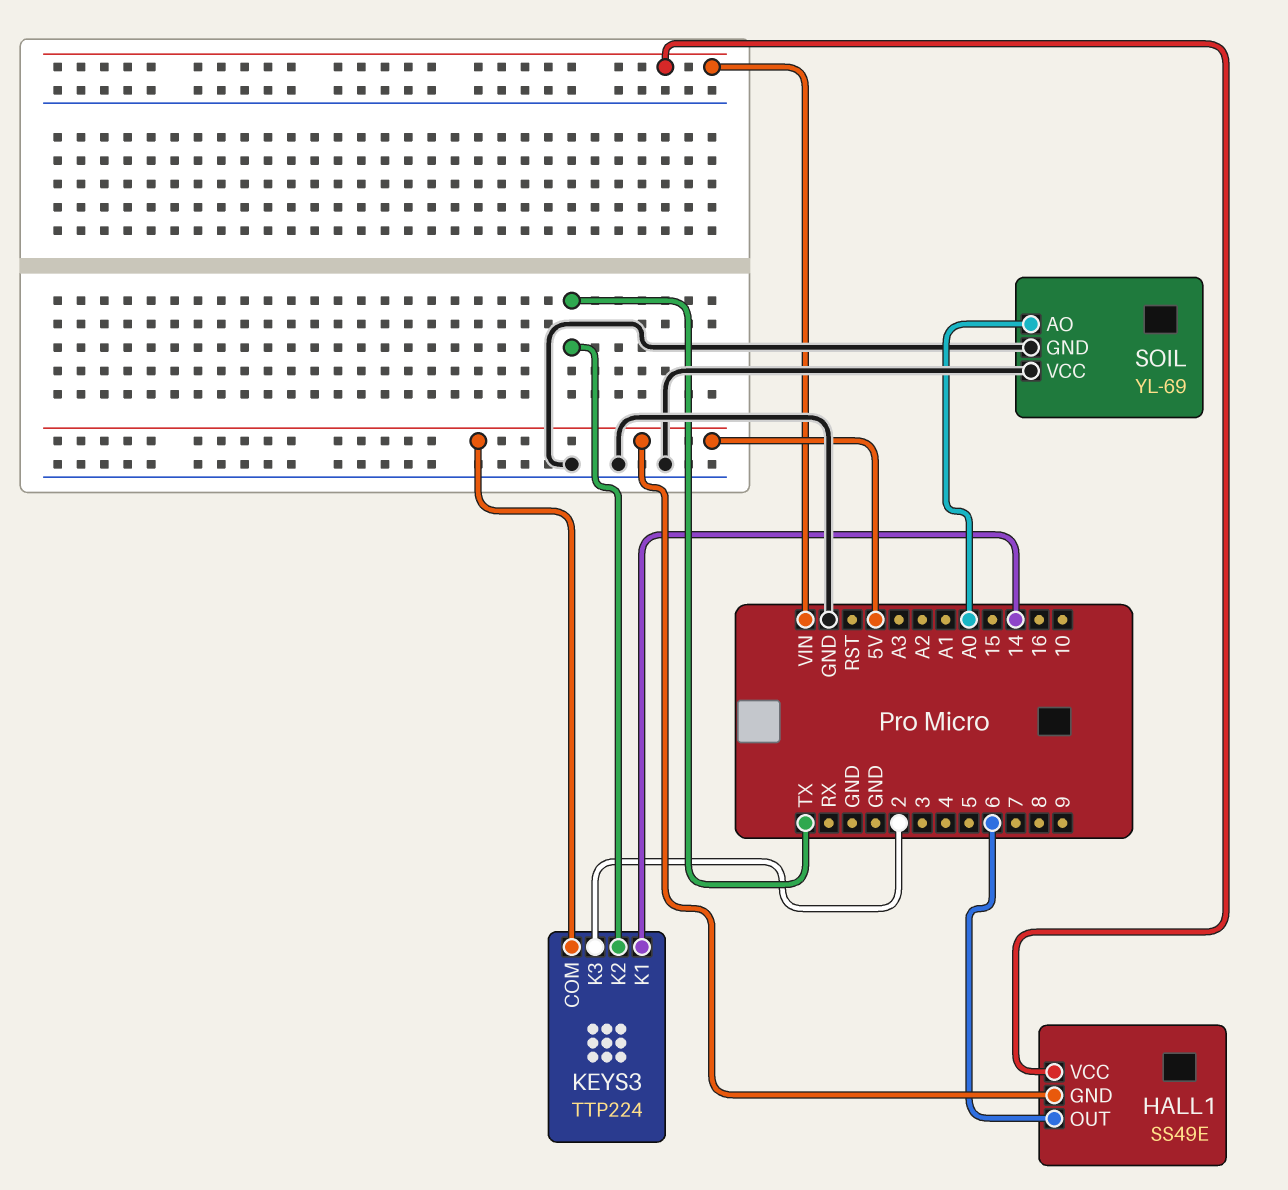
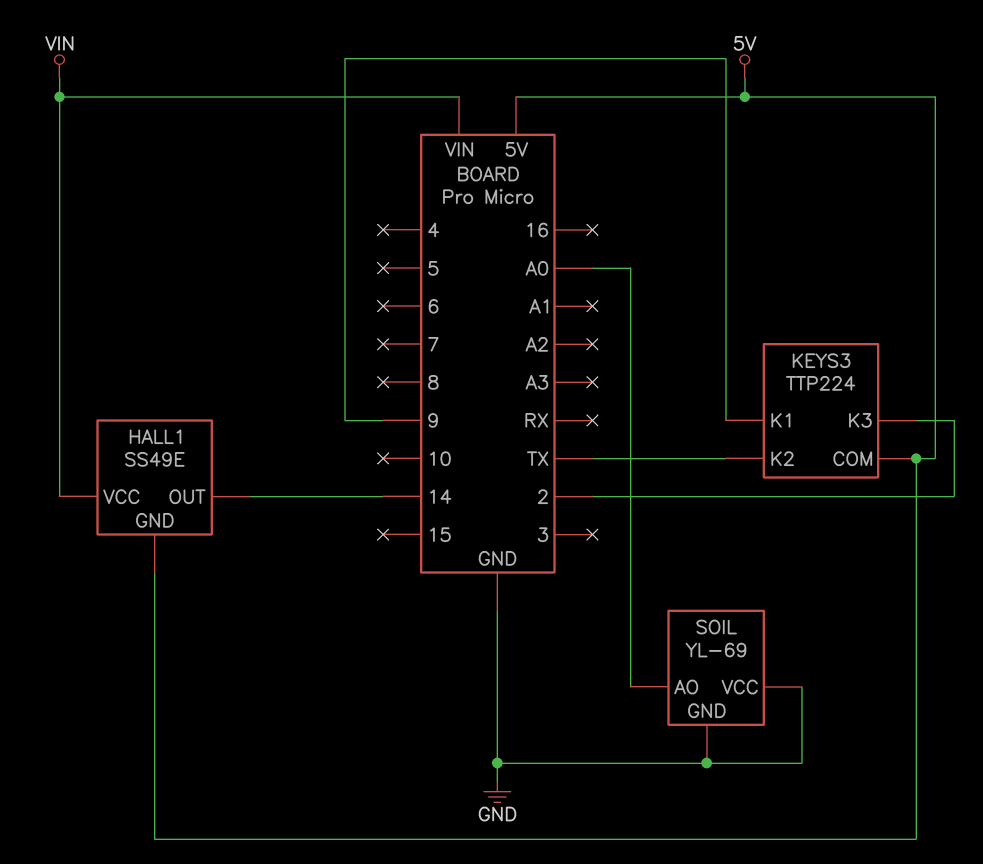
HALL1 pin OUT: 6 -> 14
KEYS3 pin K1: 14 -> 9

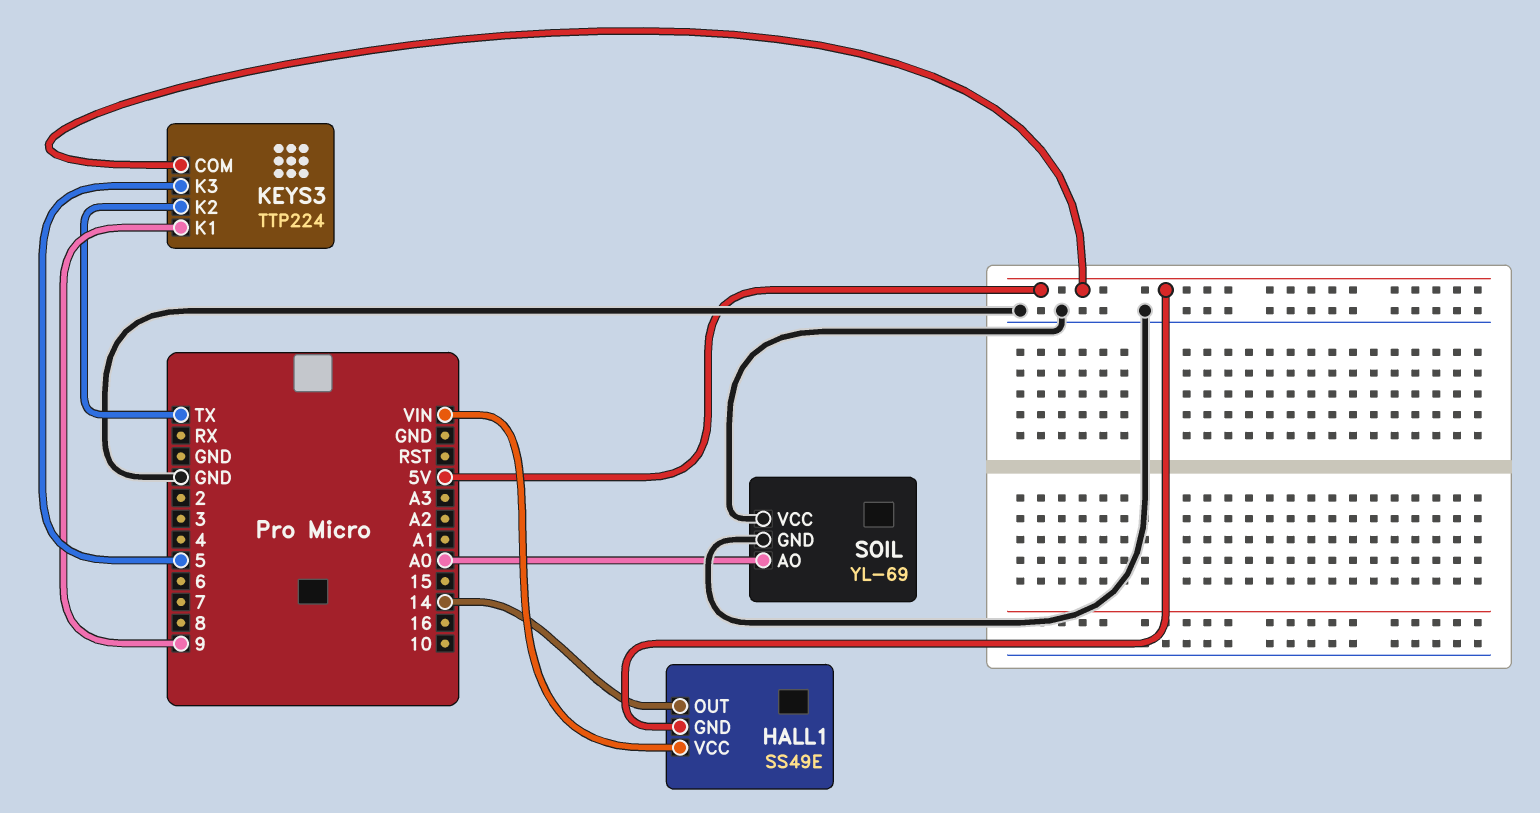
KEYS3 pin K3: 2 -> 5

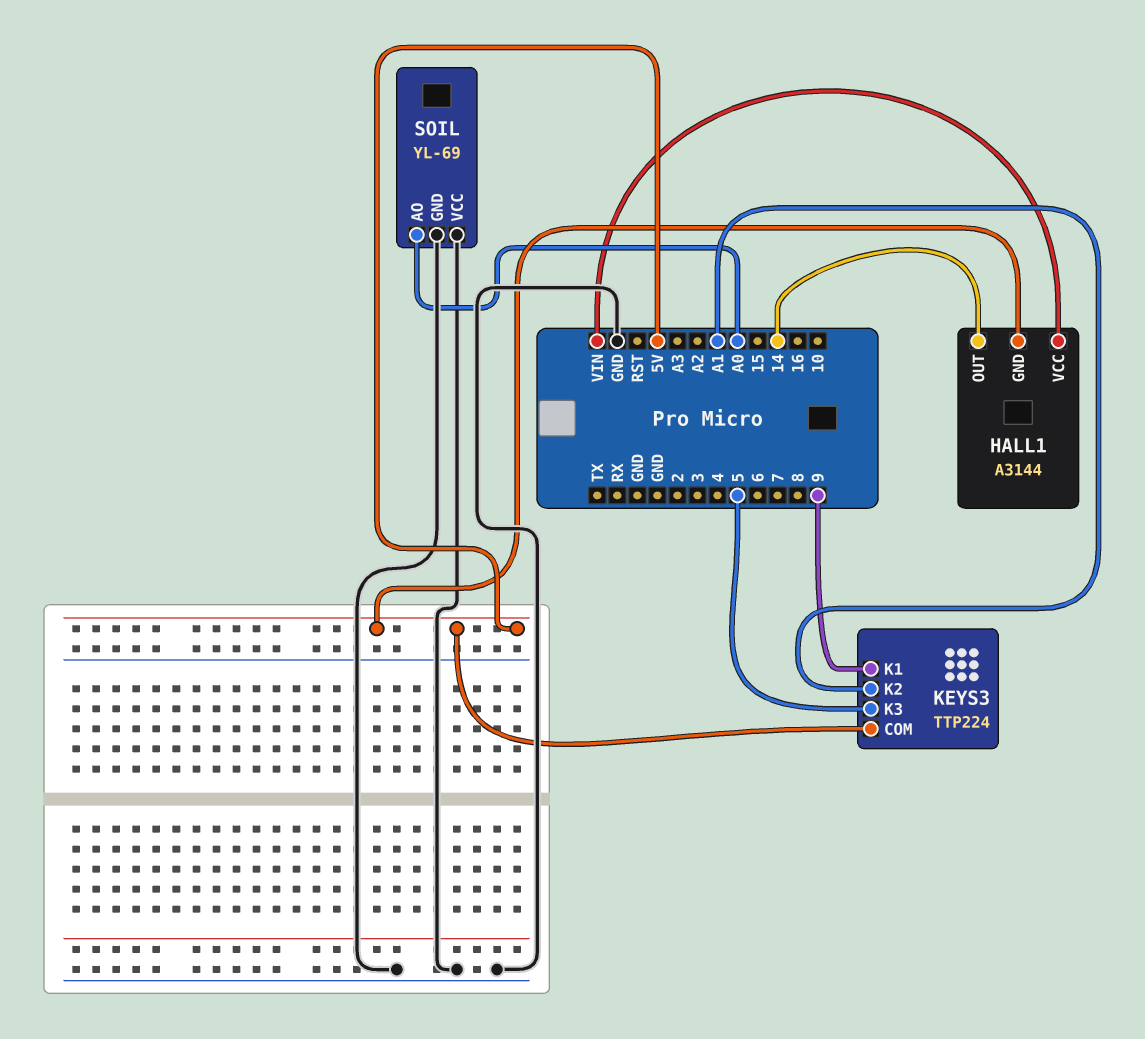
HALL1: SS49E -> A3144
KEYS3 pin K2: TX -> A1

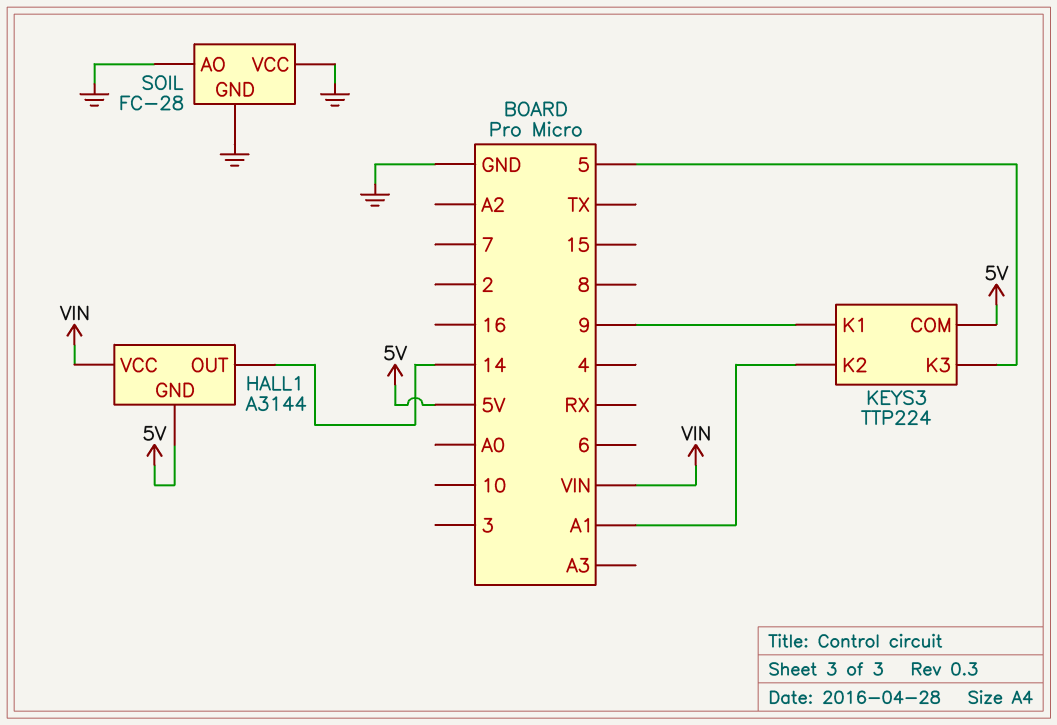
SOIL: YL-69 -> FC-28
SOIL pin AO: A0 -> GND

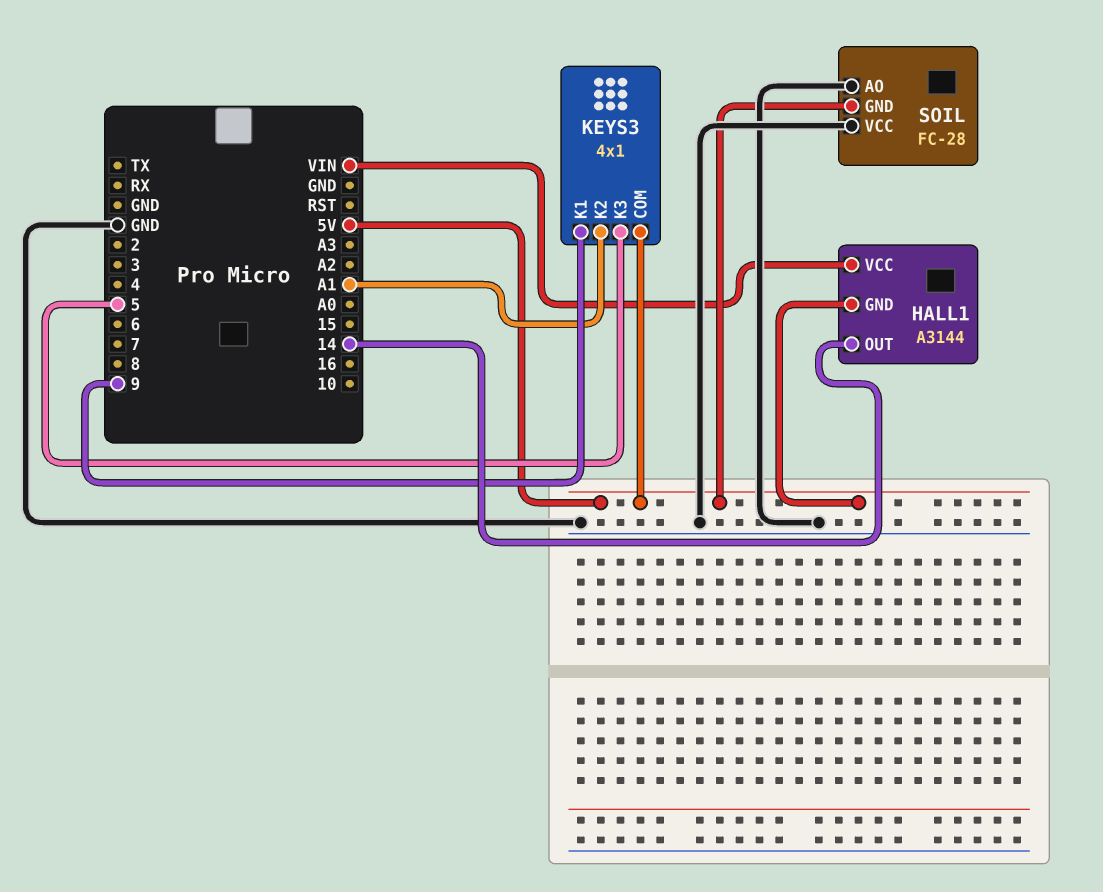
KEYS3: TTP224 -> 4x1
SOIL pin GND: GND -> 5V

